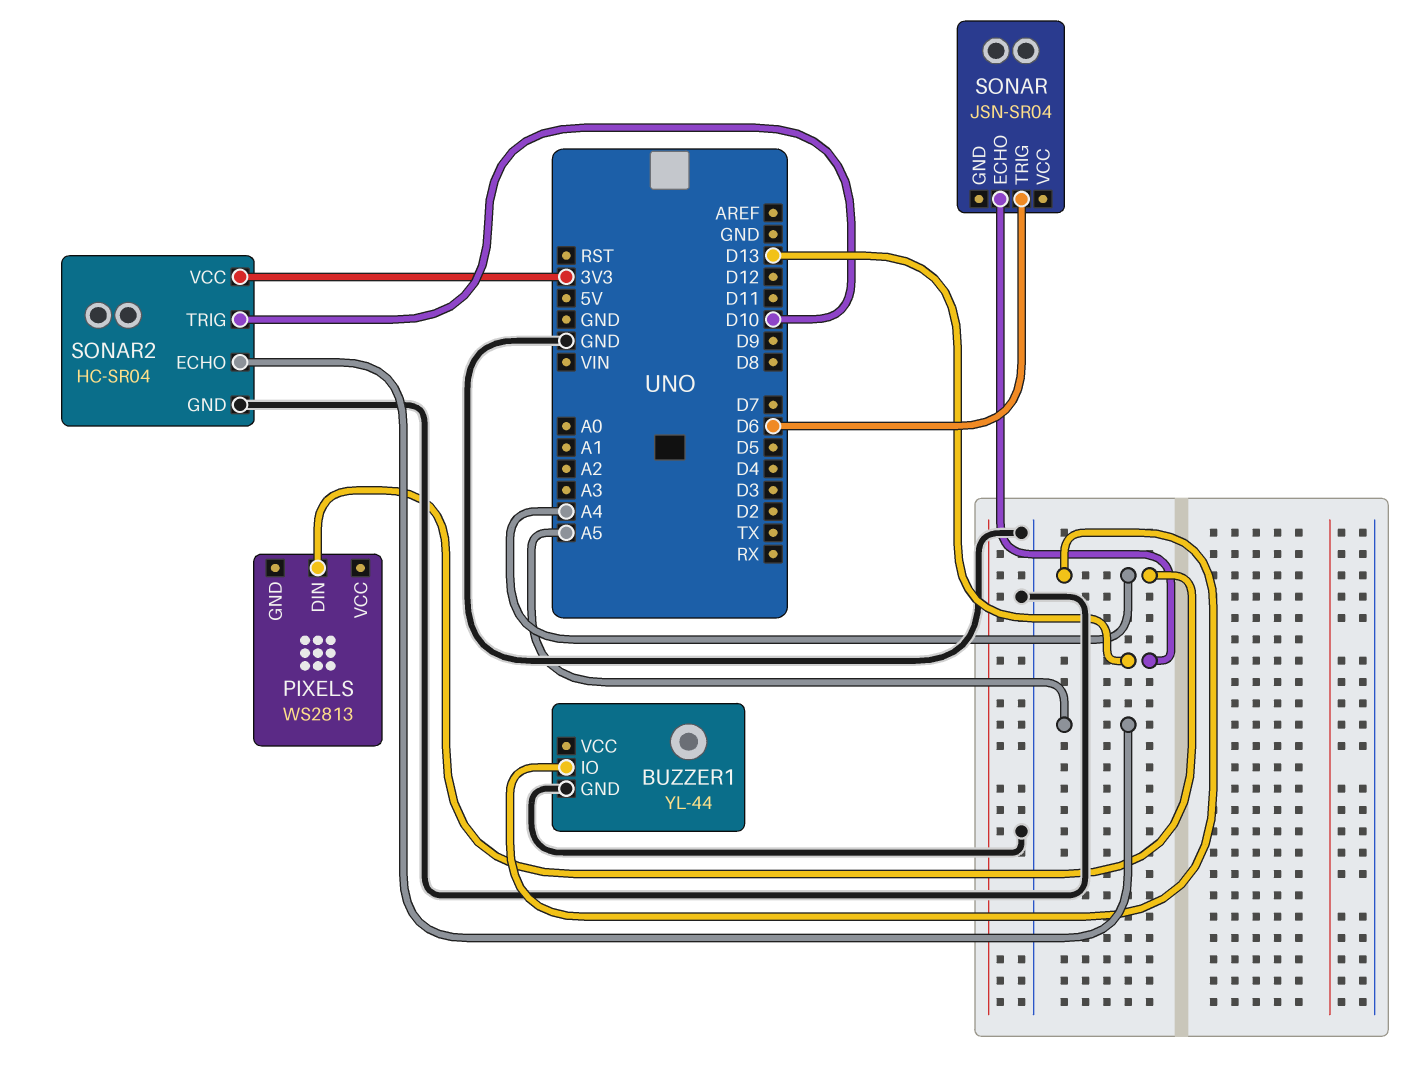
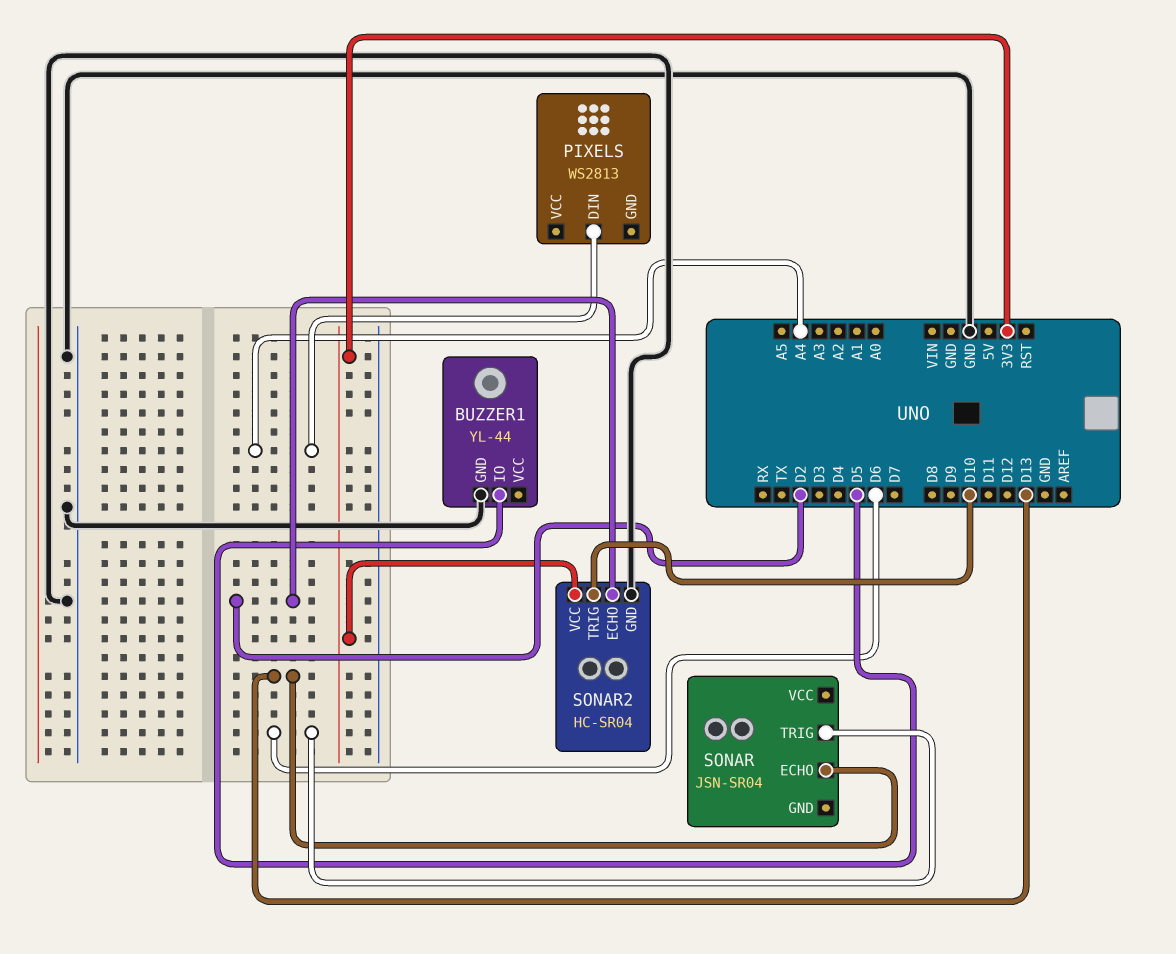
BUZZER1 pin IO: A4 -> D5
SONAR2 pin ECHO: A5 -> D2

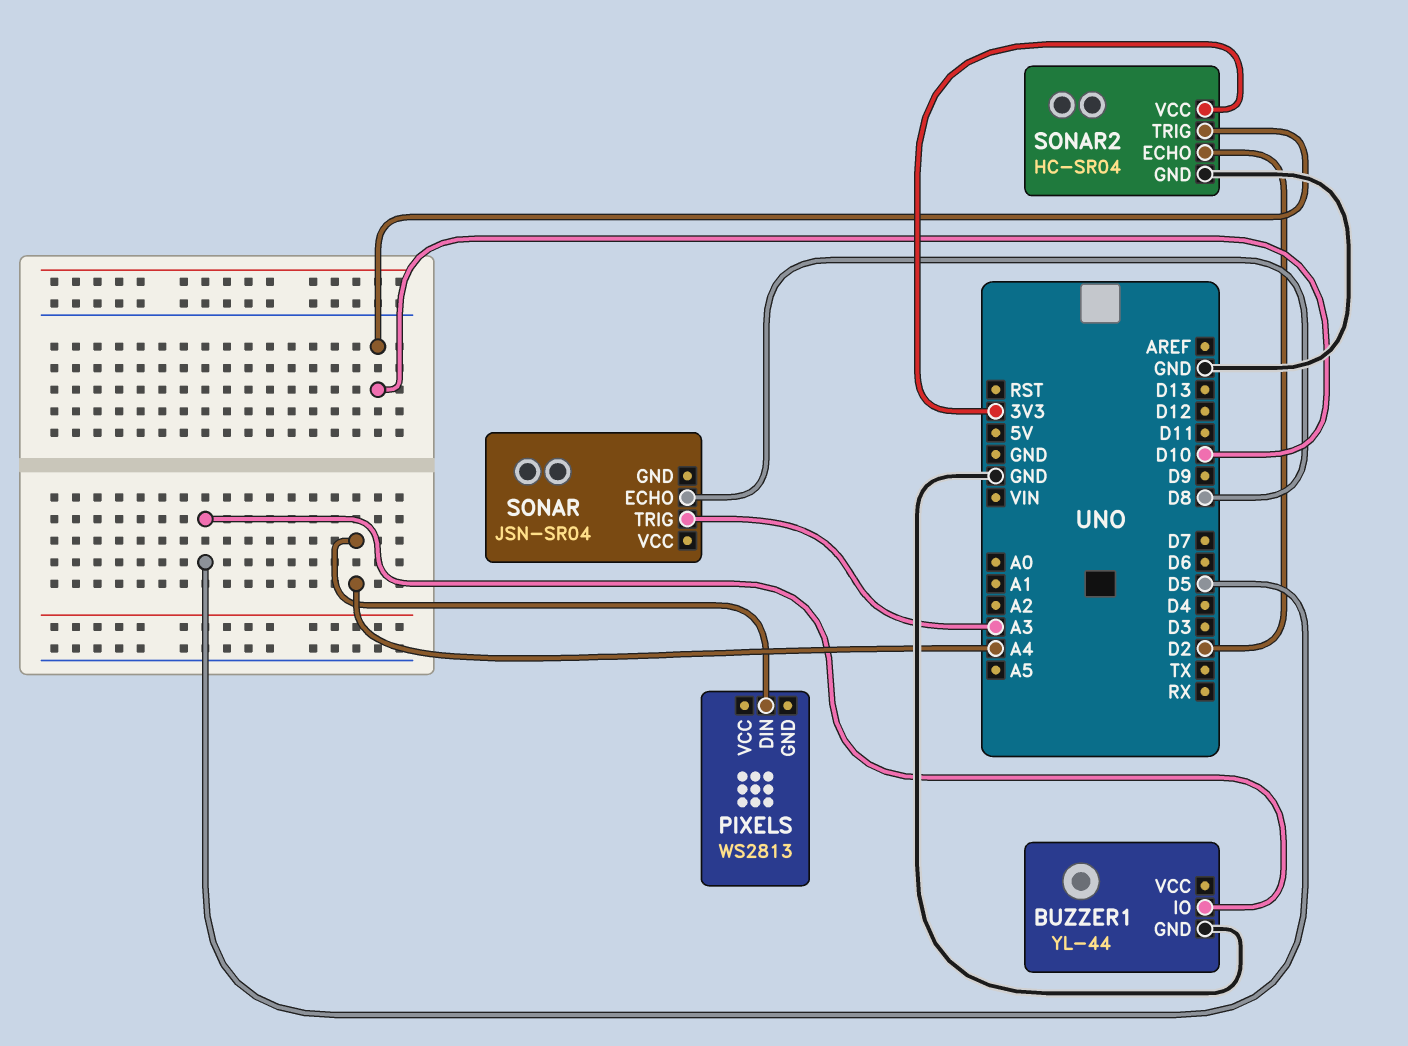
SONAR pin ECHO: D13 -> D8
SONAR pin TRIG: D6 -> A3

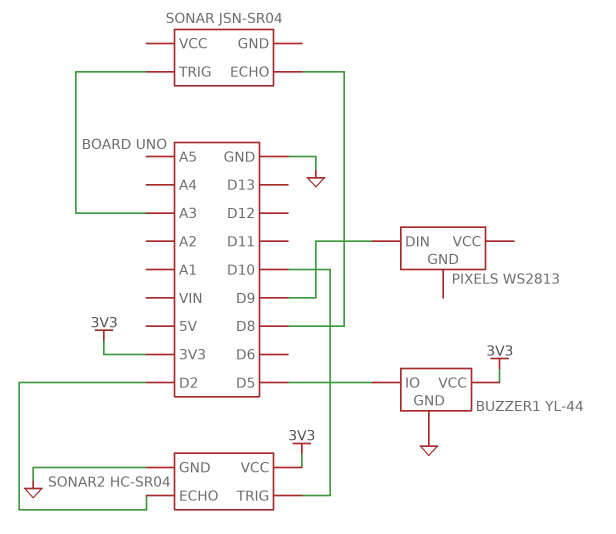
BUZZER1 pin VCC: none -> 3V3
PIXELS pin DIN: A4 -> D9

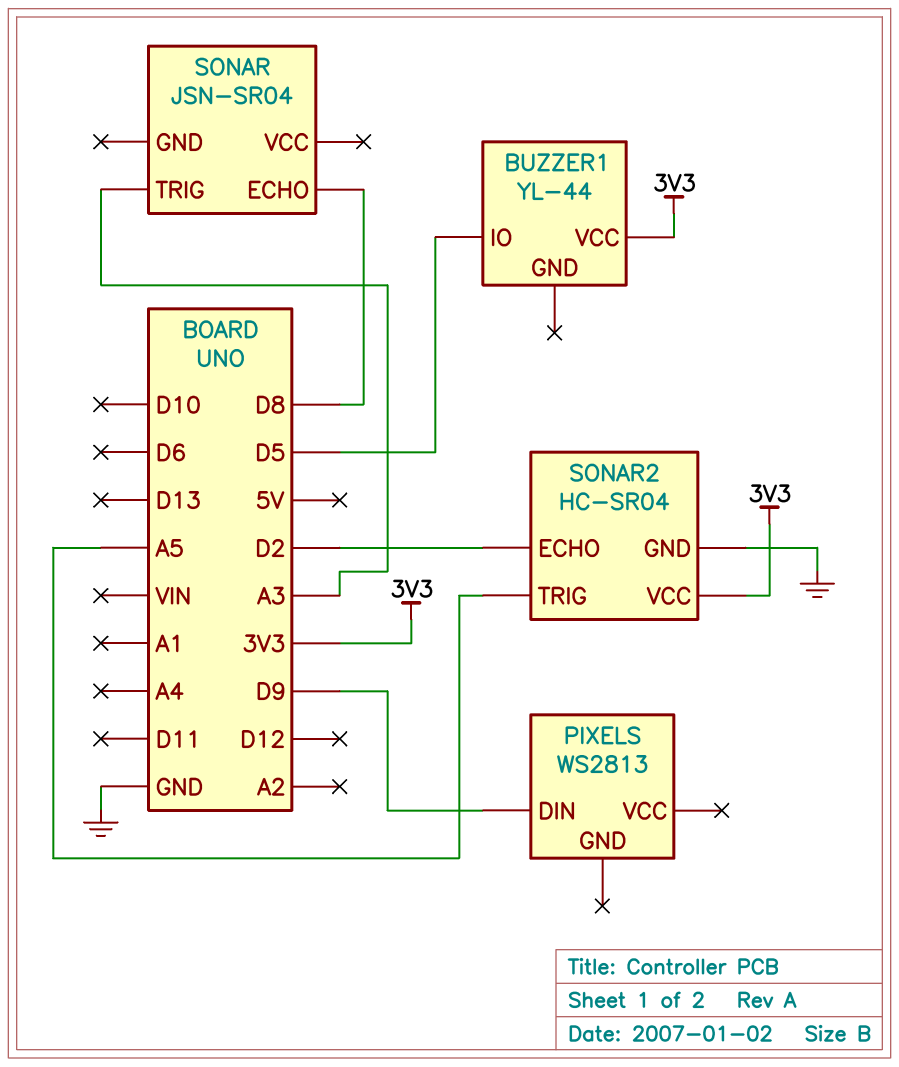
BUZZER1 pin GND: GND -> none
SONAR2 pin TRIG: D10 -> A5

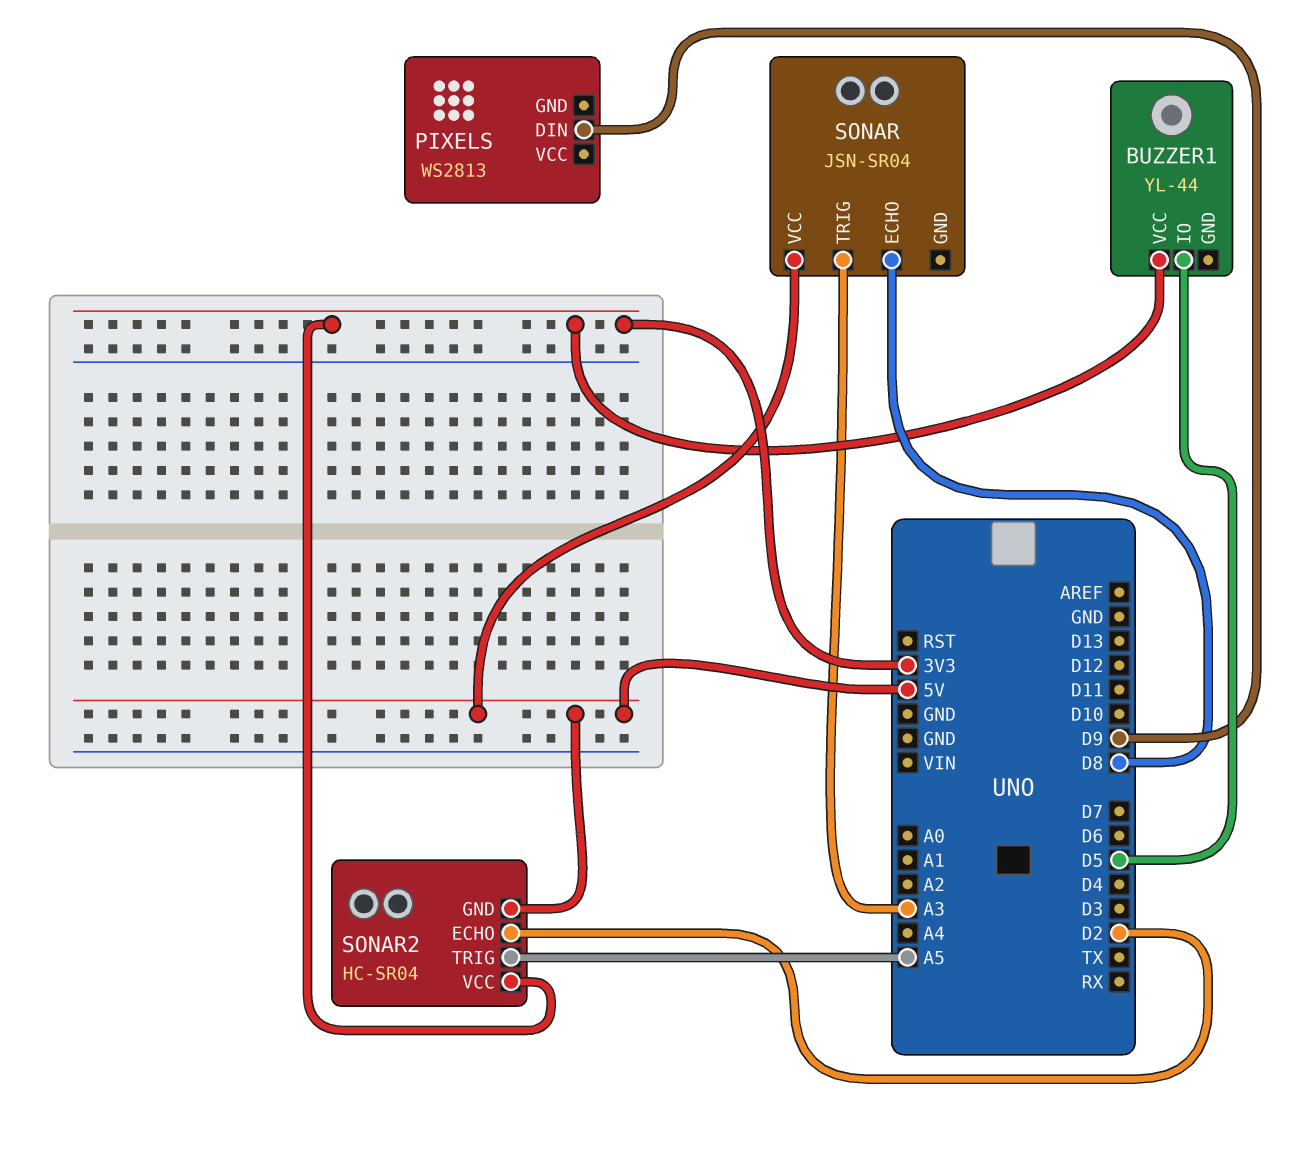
SONAR pin VCC: none -> 5V
SONAR2 pin GND: GND -> 5V

